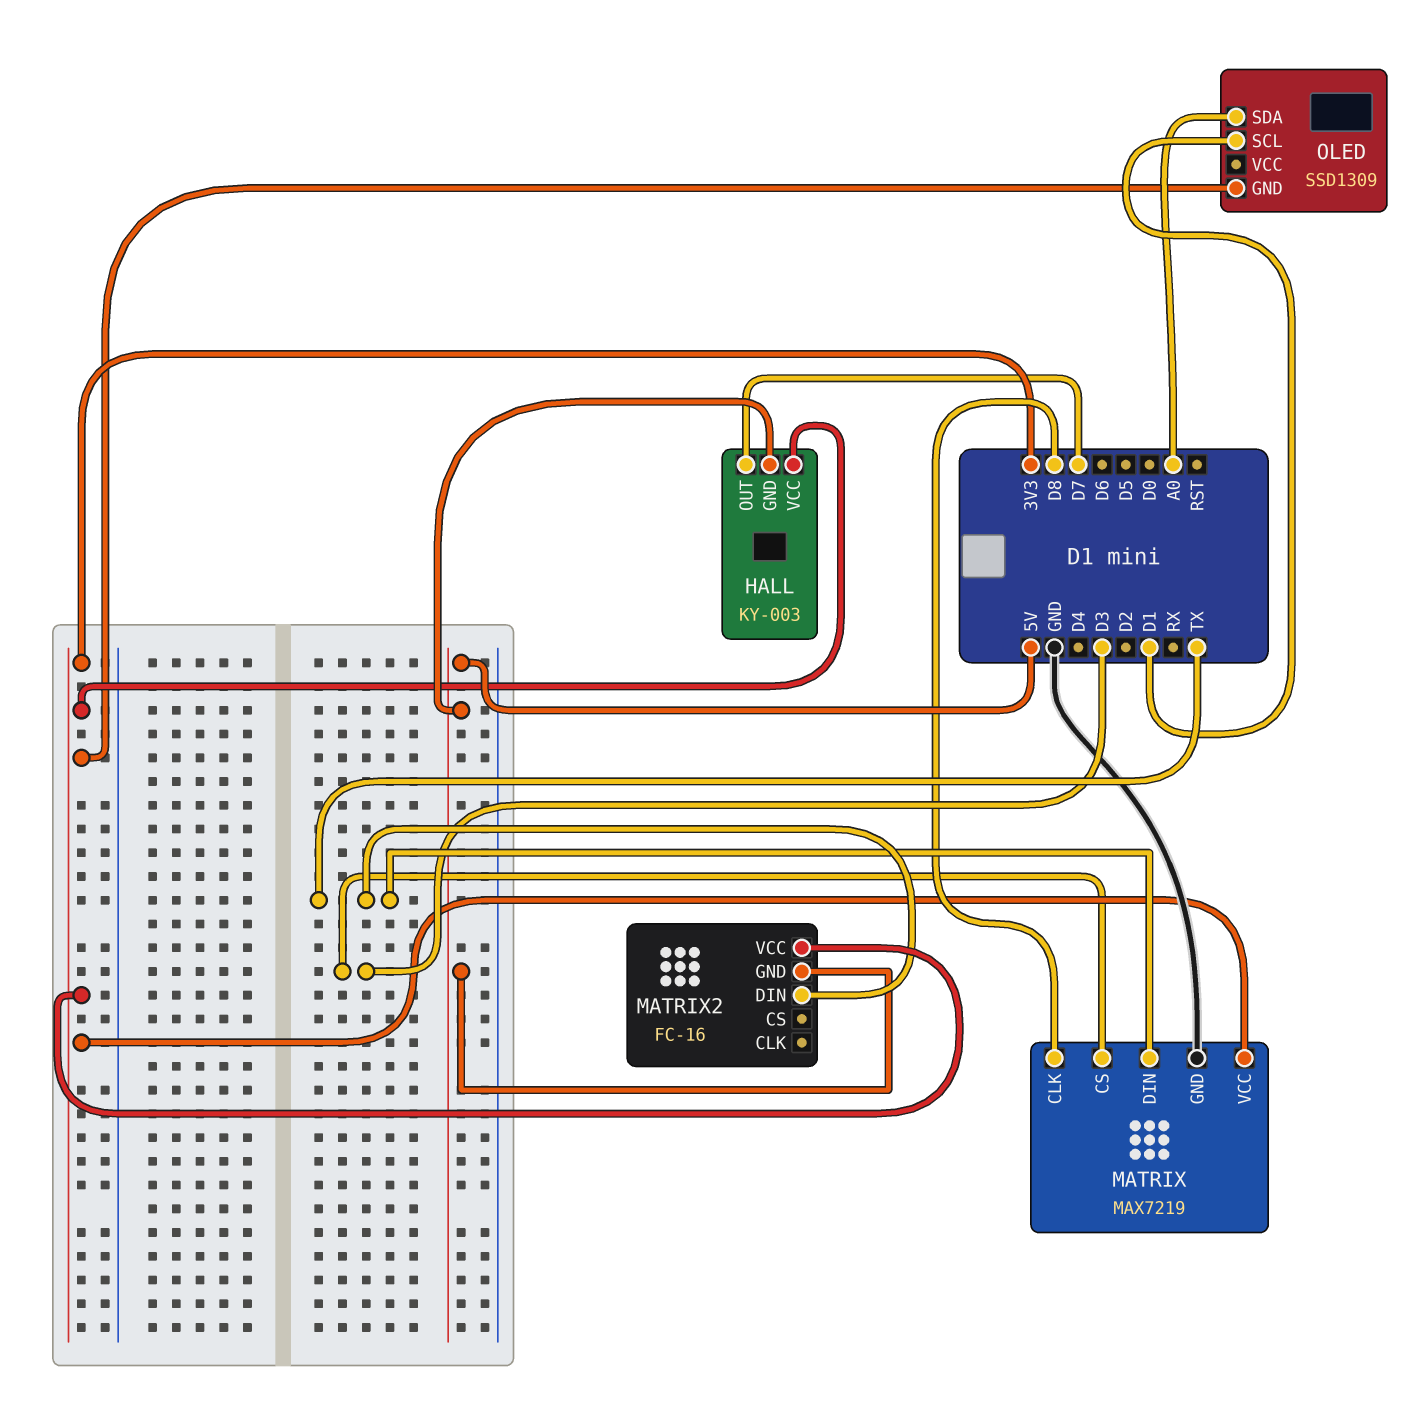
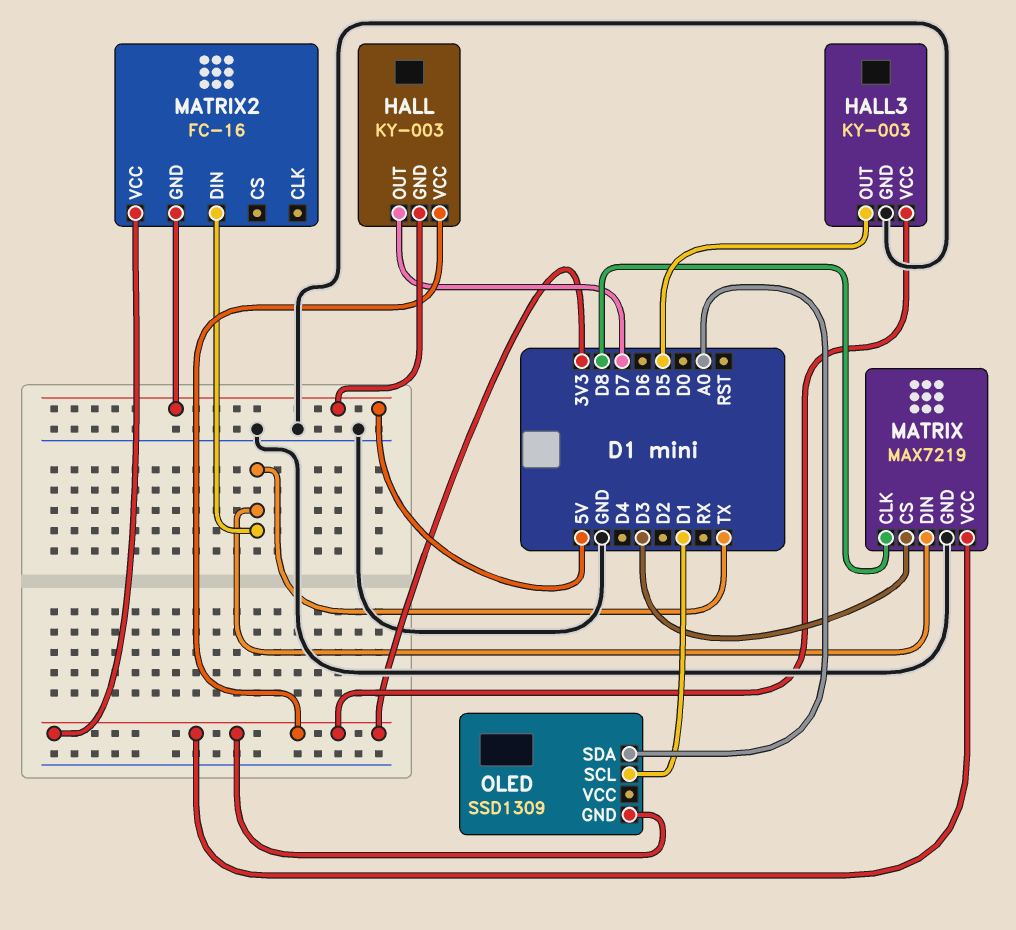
HALL3: none -> KY-003
HALL3 pin GND: none -> GND
HALL3 pin OUT: none -> D5
HALL3 pin VCC: none -> 3V3

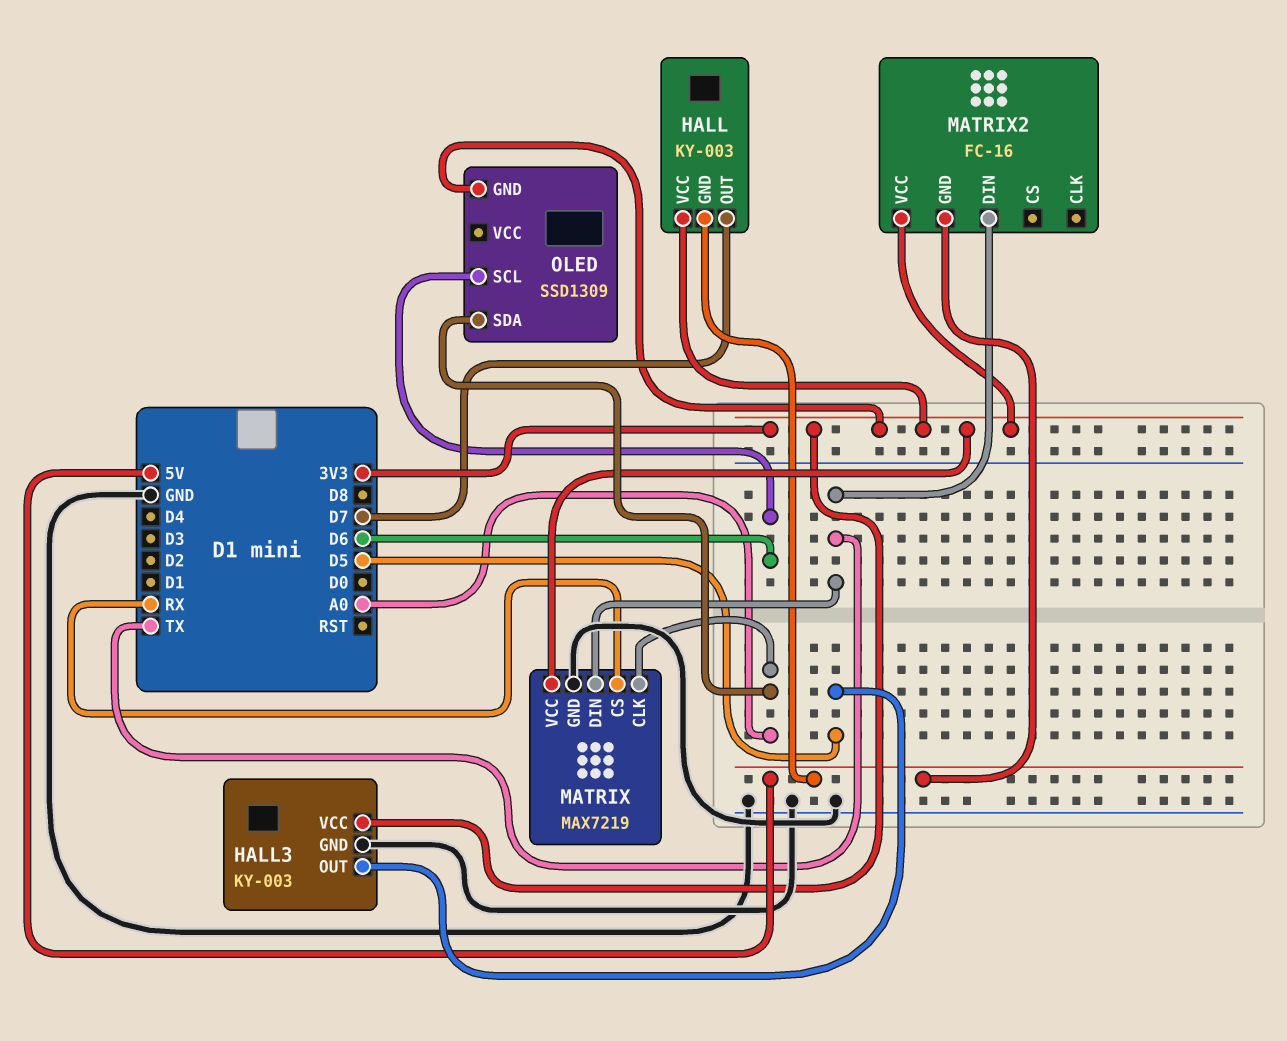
MATRIX pin CLK: D8 -> A0
MATRIX pin CS: D3 -> RX
OLED pin SCL: D1 -> D6

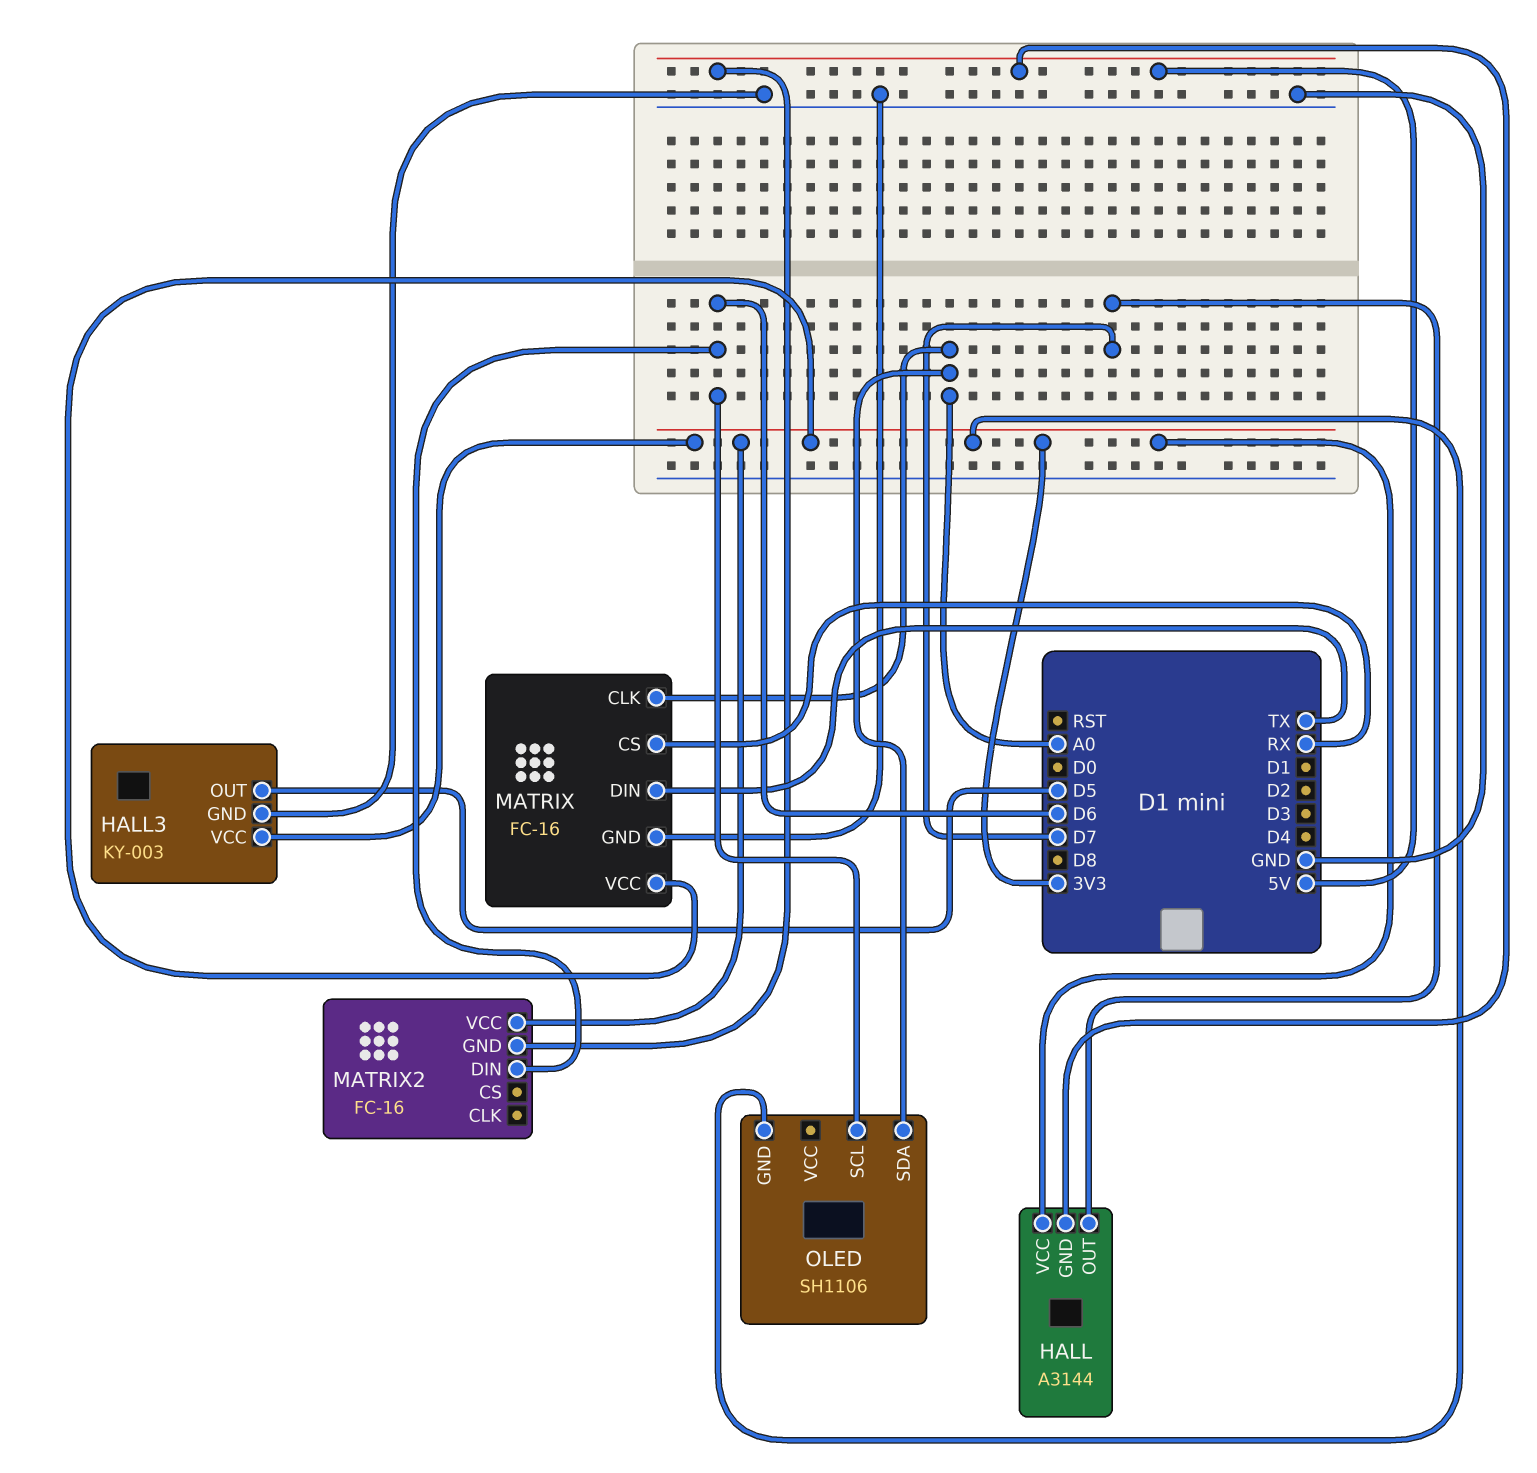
HALL: KY-003 -> A3144
MATRIX: MAX7219 -> FC-16
MATRIX2 pin DIN: TX -> D6
OLED: SSD1309 -> SH1106

